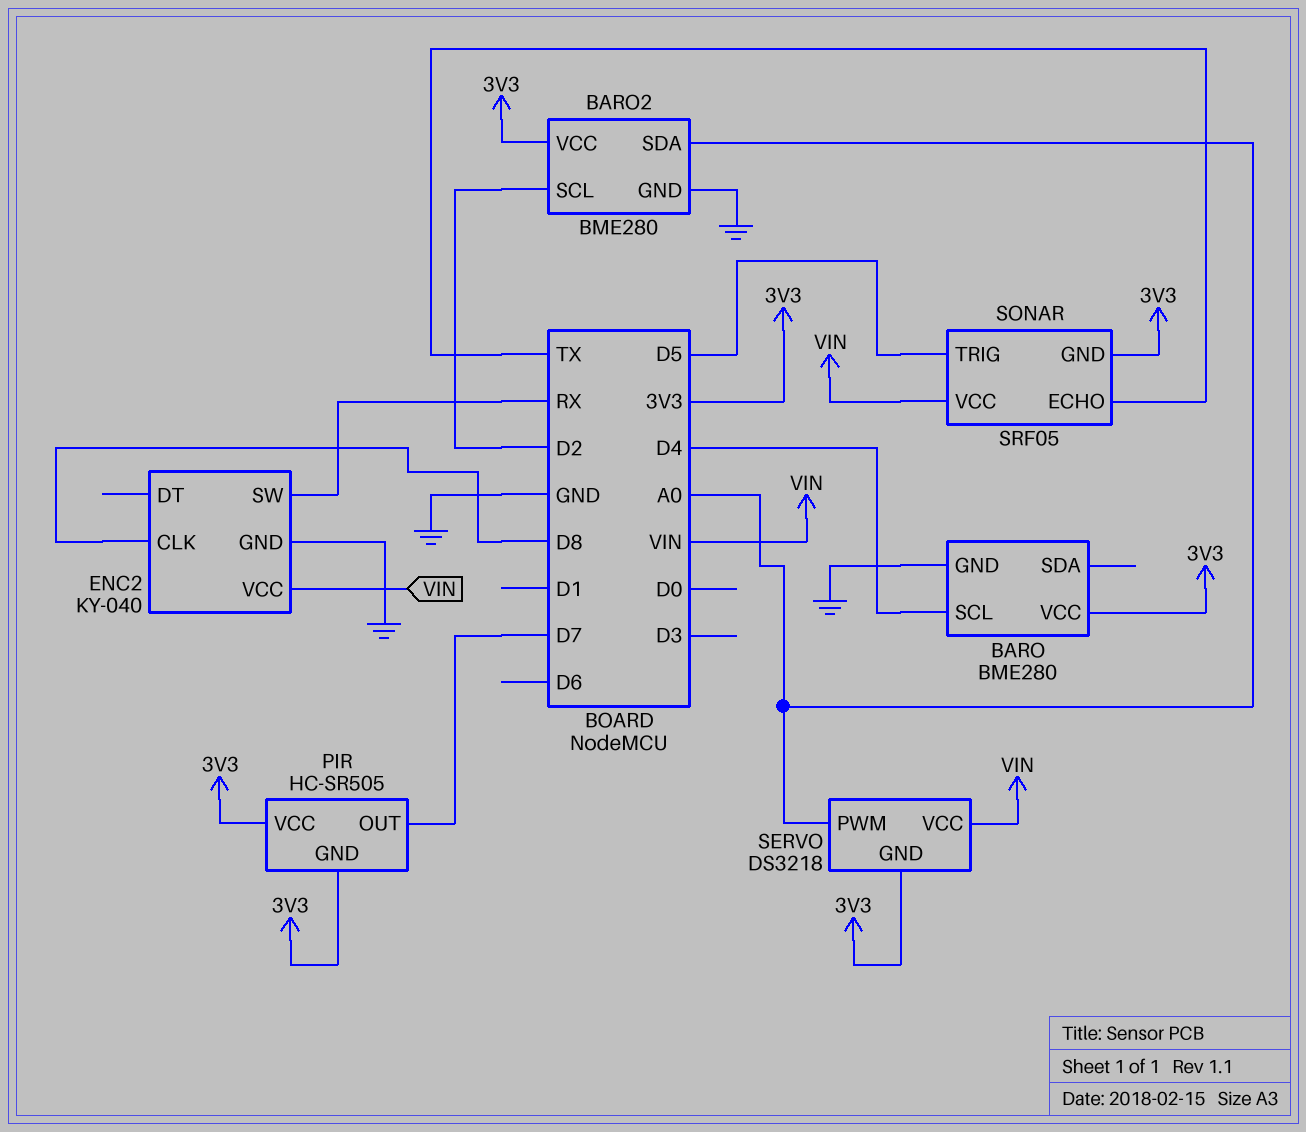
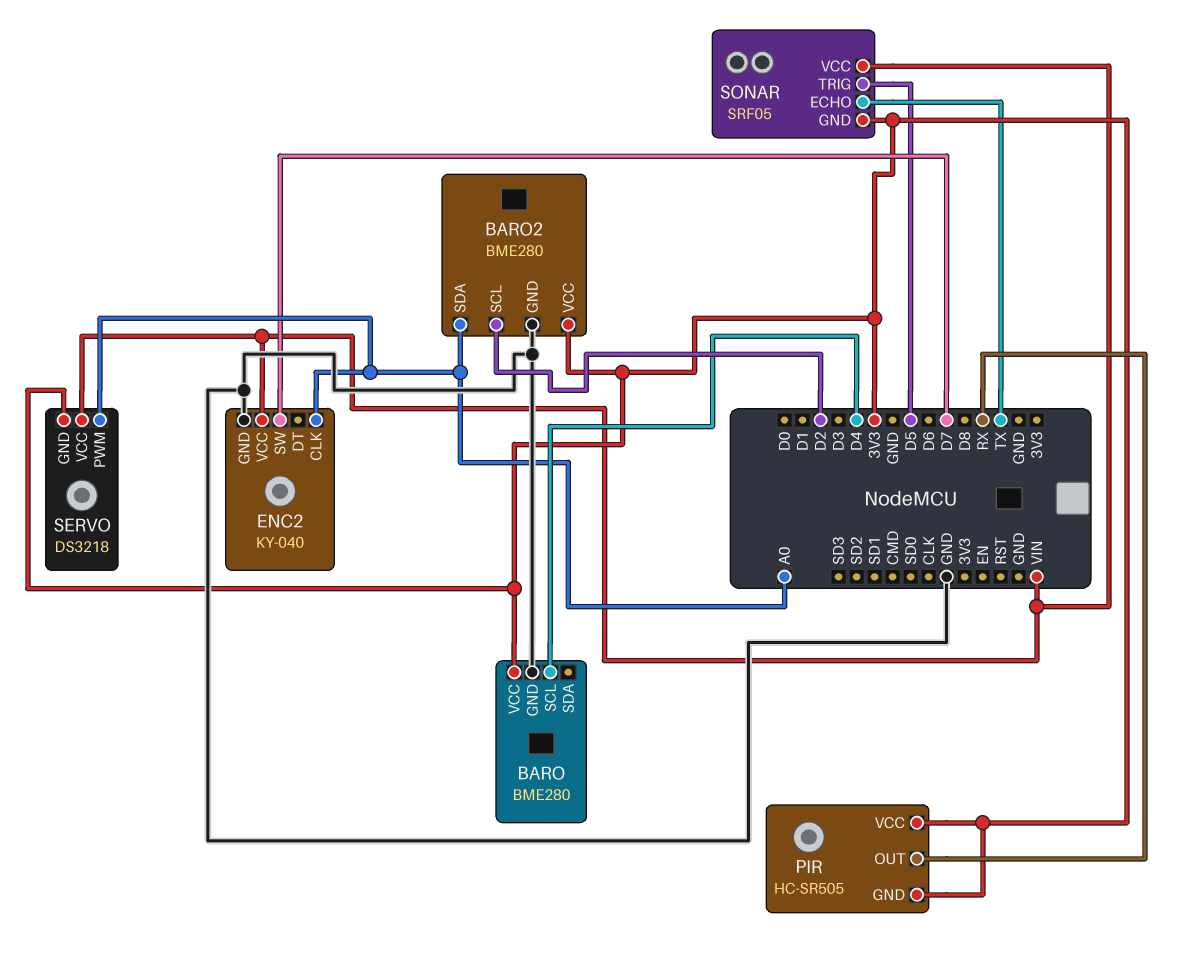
ENC2 pin CLK: D8 -> A0
ENC2 pin SW: RX -> D7
PIR pin OUT: D7 -> RX

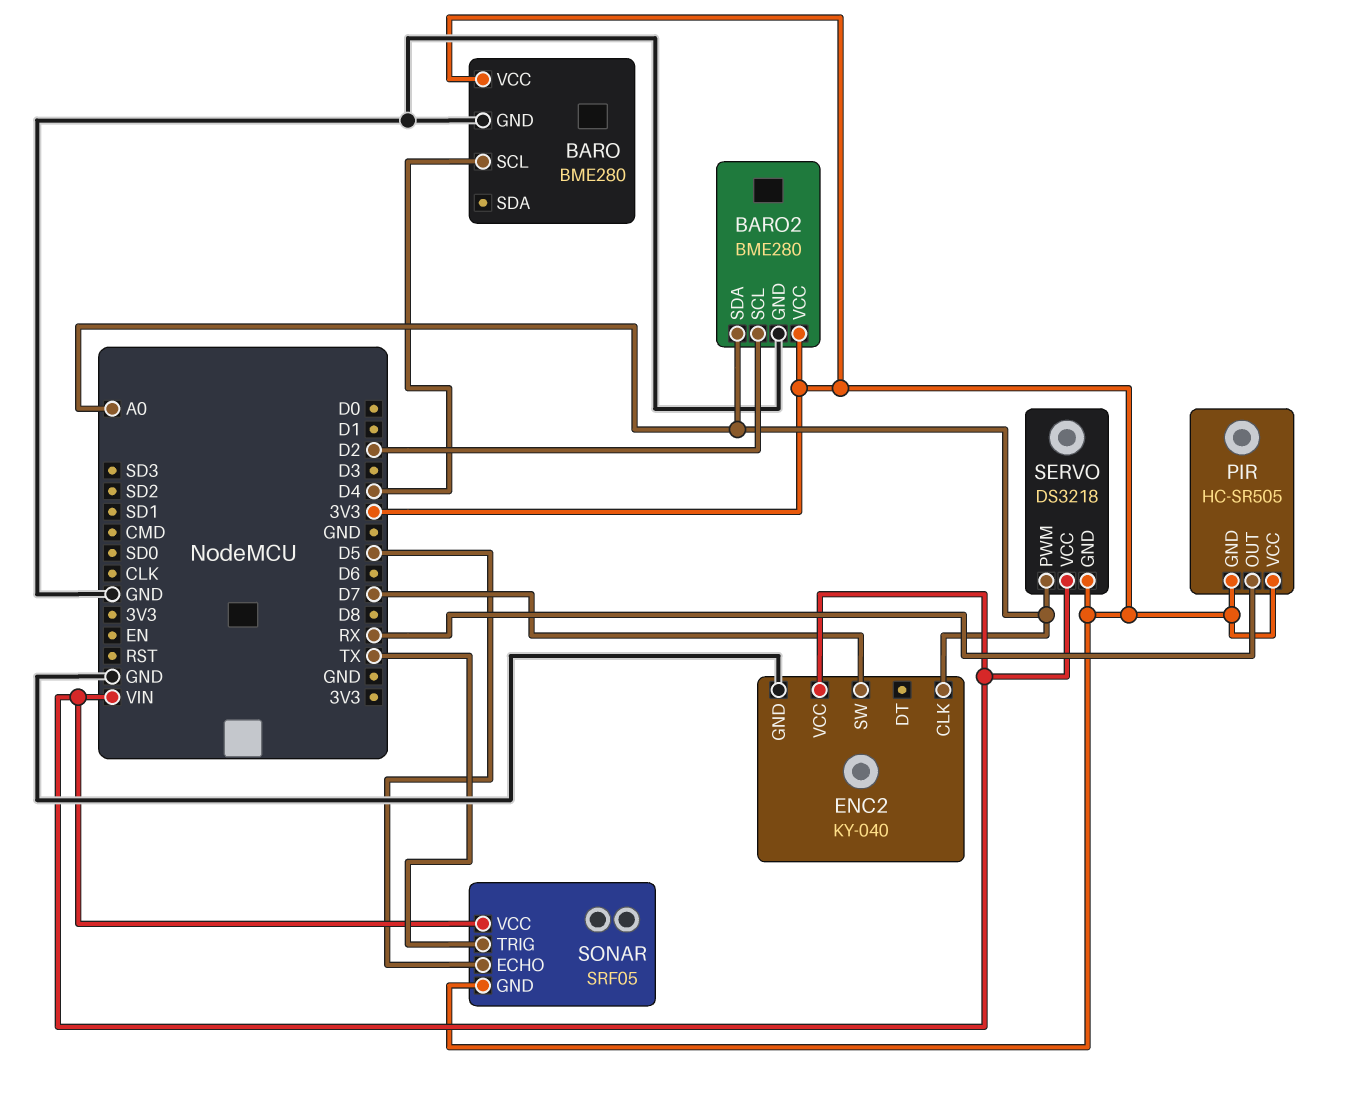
SONAR pin ECHO: TX -> D5
SONAR pin TRIG: D5 -> TX

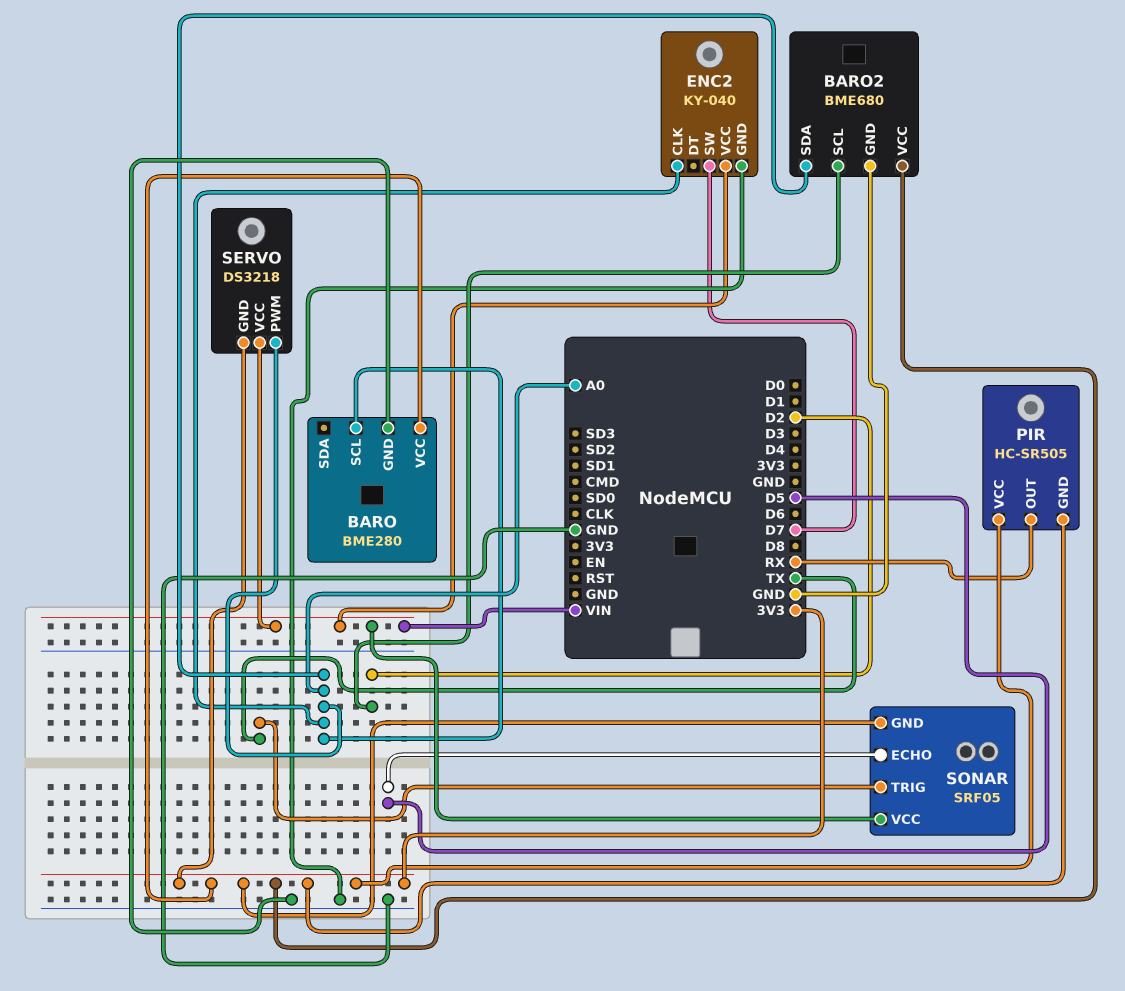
BARO pin SCL: D4 -> A0
BARO2: BME280 -> BME680

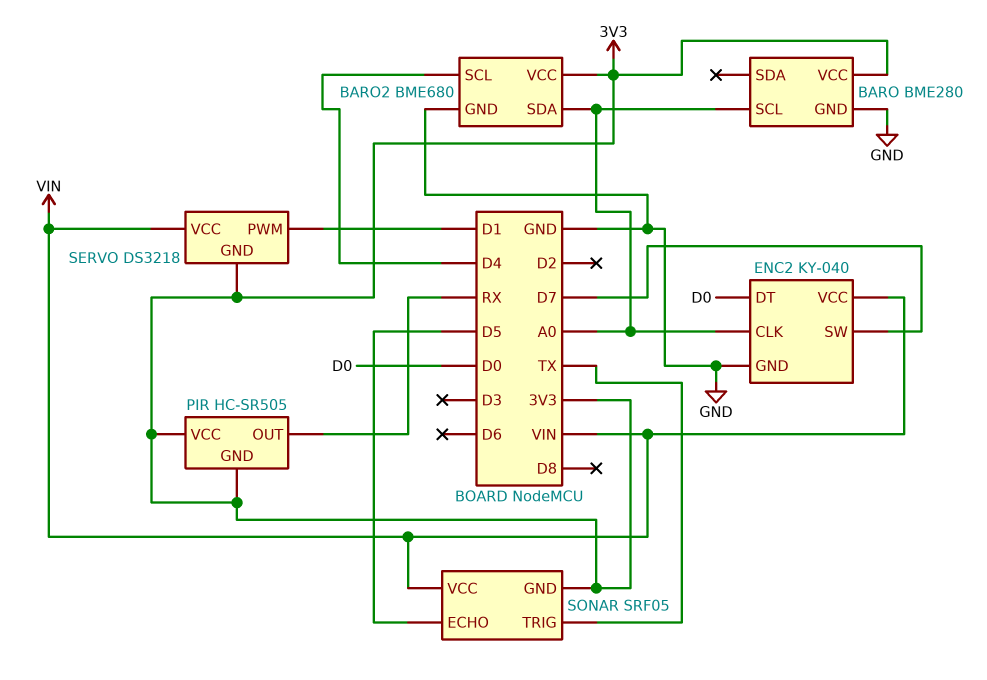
BARO2 pin SCL: D2 -> D4
ENC2 pin DT: none -> D0
SERVO pin PWM: A0 -> D1

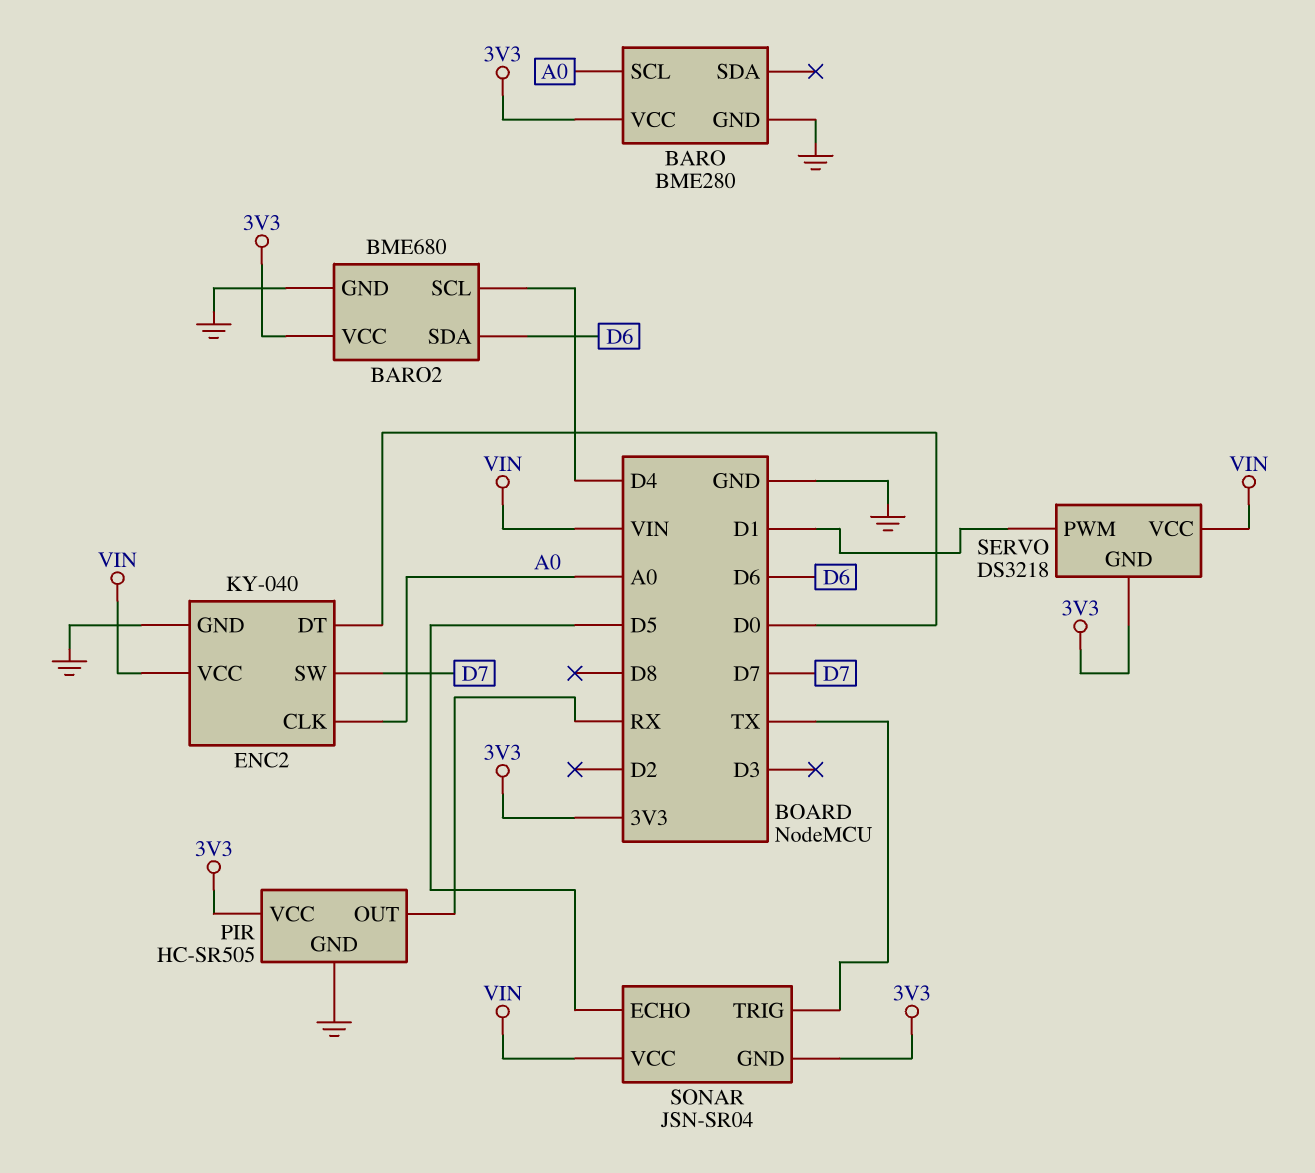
BARO2 pin SDA: A0 -> D6
PIR pin GND: 3V3 -> GND
SONAR: SRF05 -> JSN-SR04

